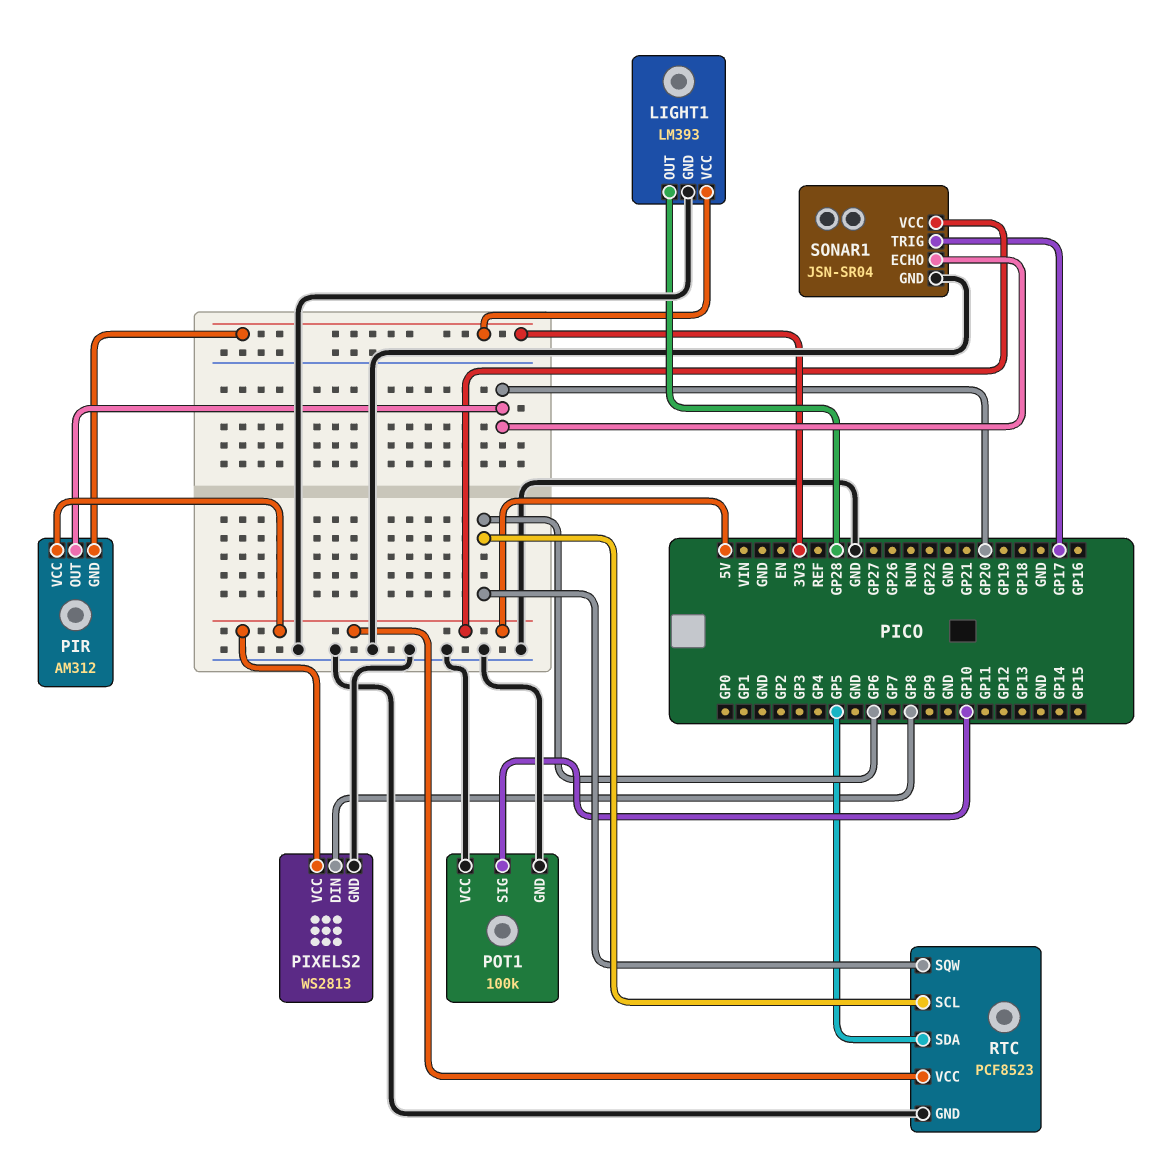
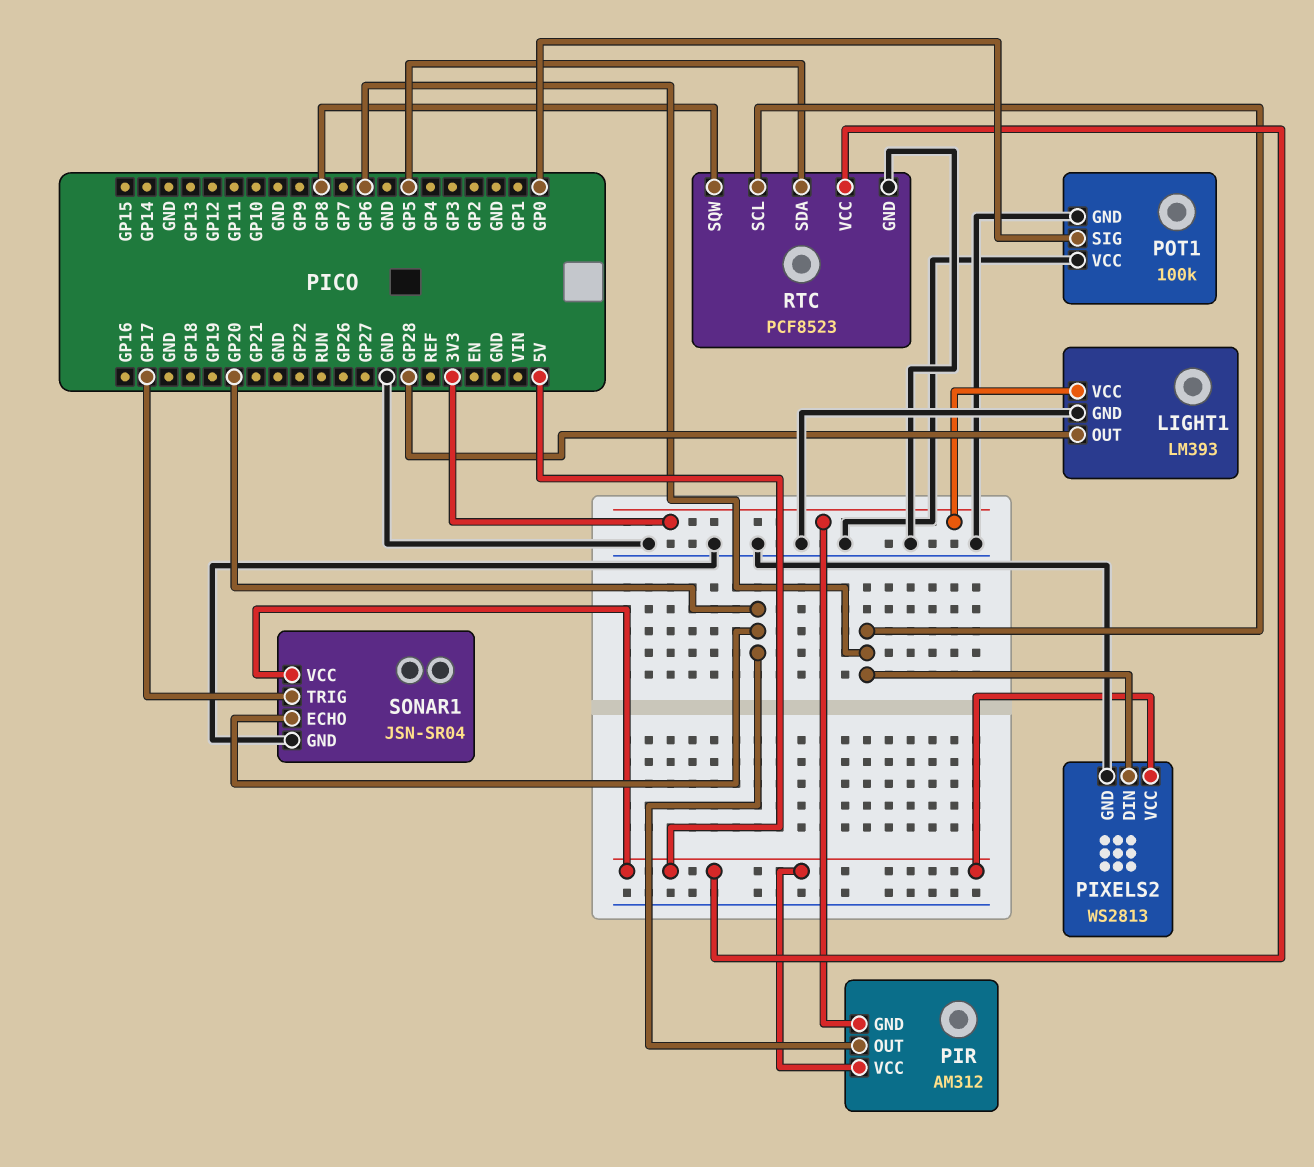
PIXELS2 pin DIN: GP8 -> GP6
POT1 pin SIG: GP10 -> GP0
RTC pin SQW: GP6 -> GP8

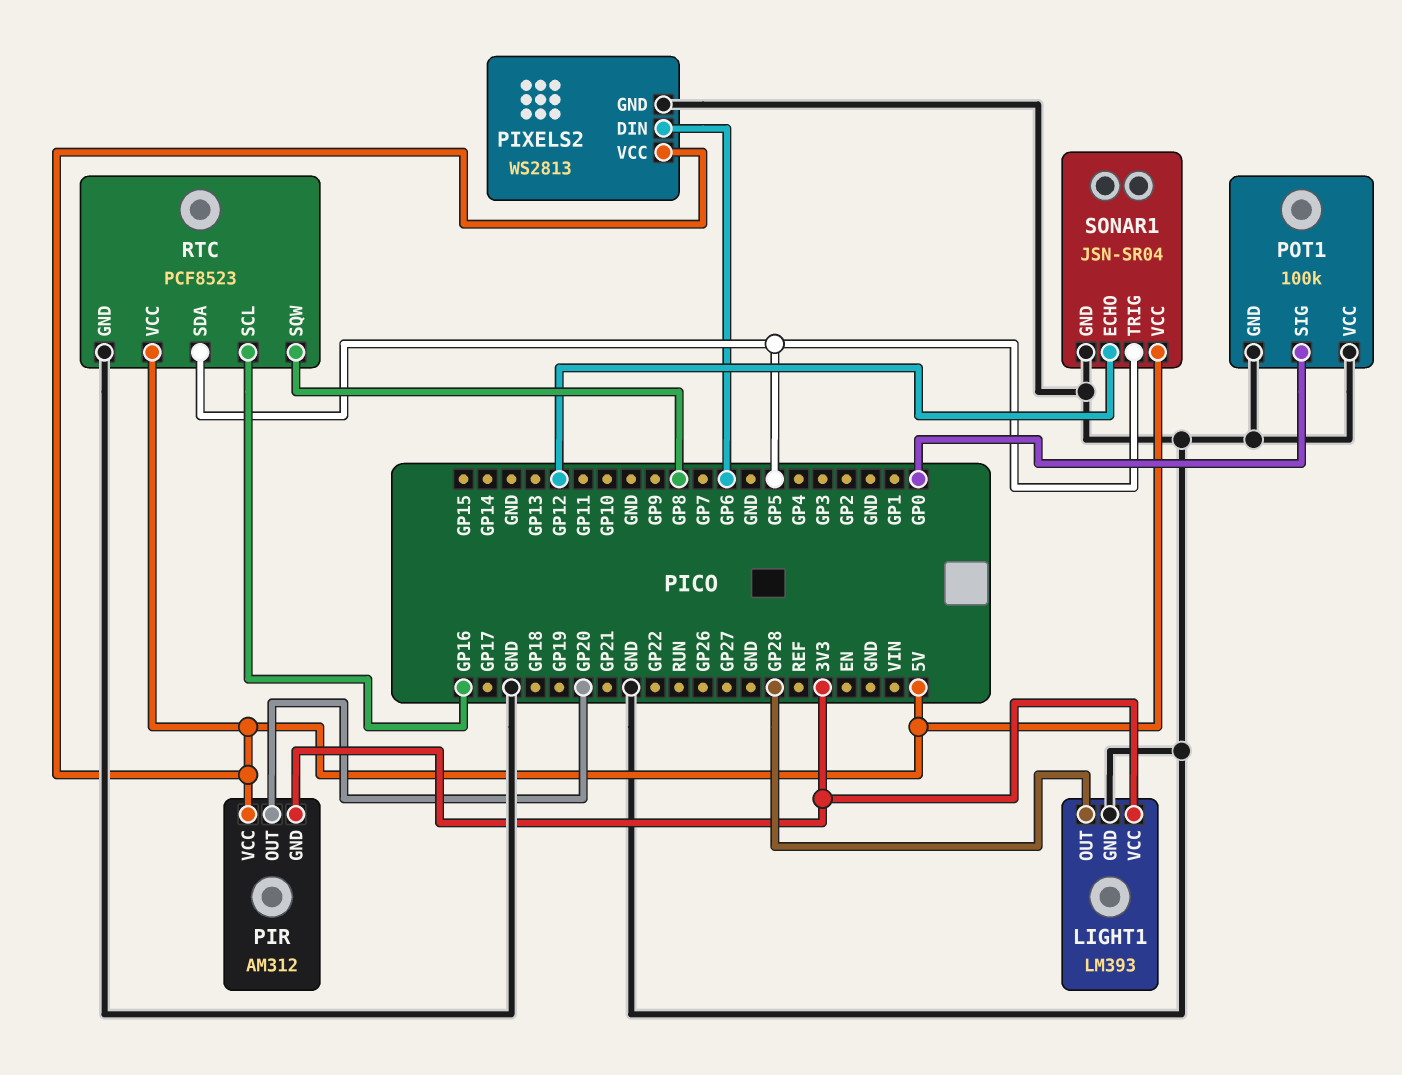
RTC pin SCL: GP6 -> GP16
SONAR1 pin ECHO: GP20 -> GP12
SONAR1 pin TRIG: GP17 -> GP5

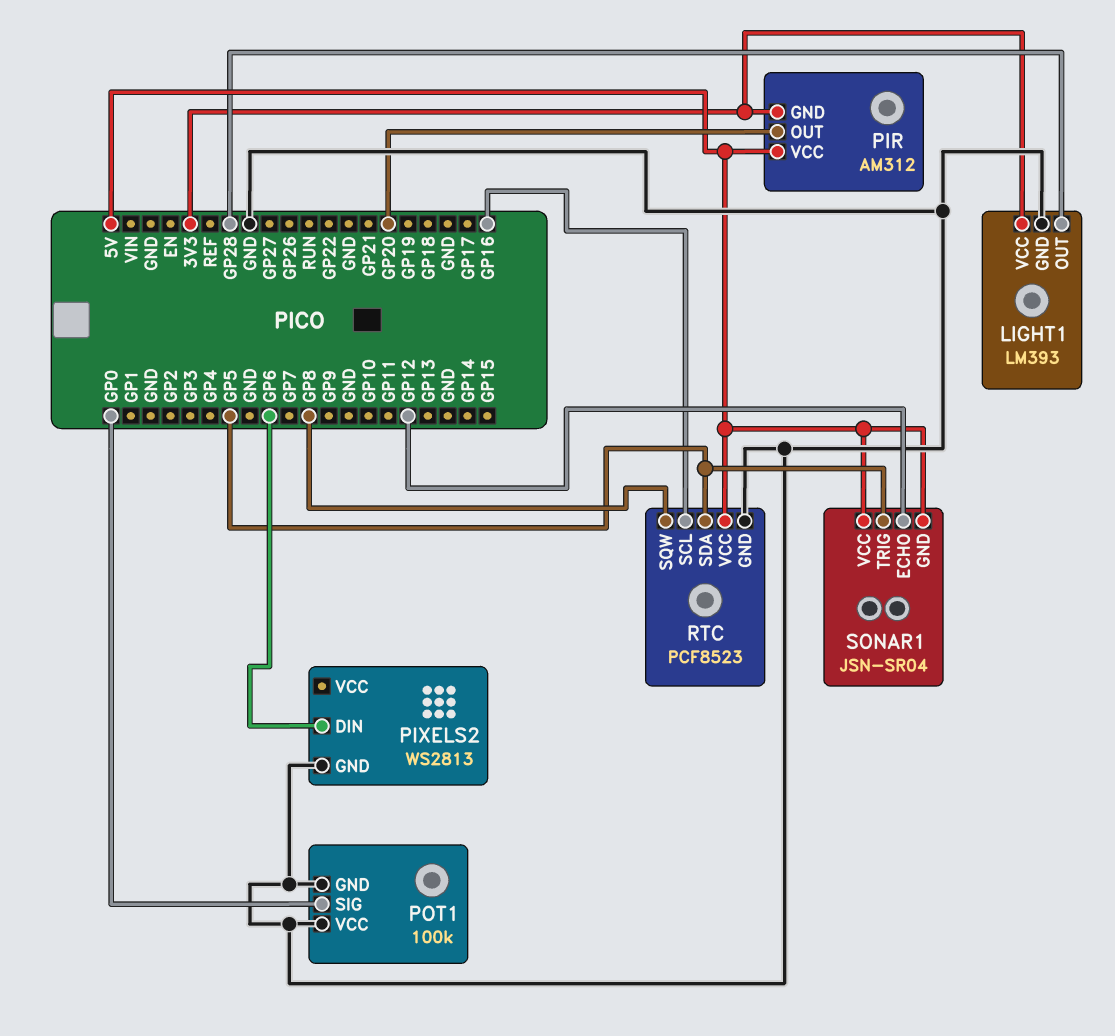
PIXELS2 pin VCC: 5V -> none
SONAR1 pin GND: GND -> 5V

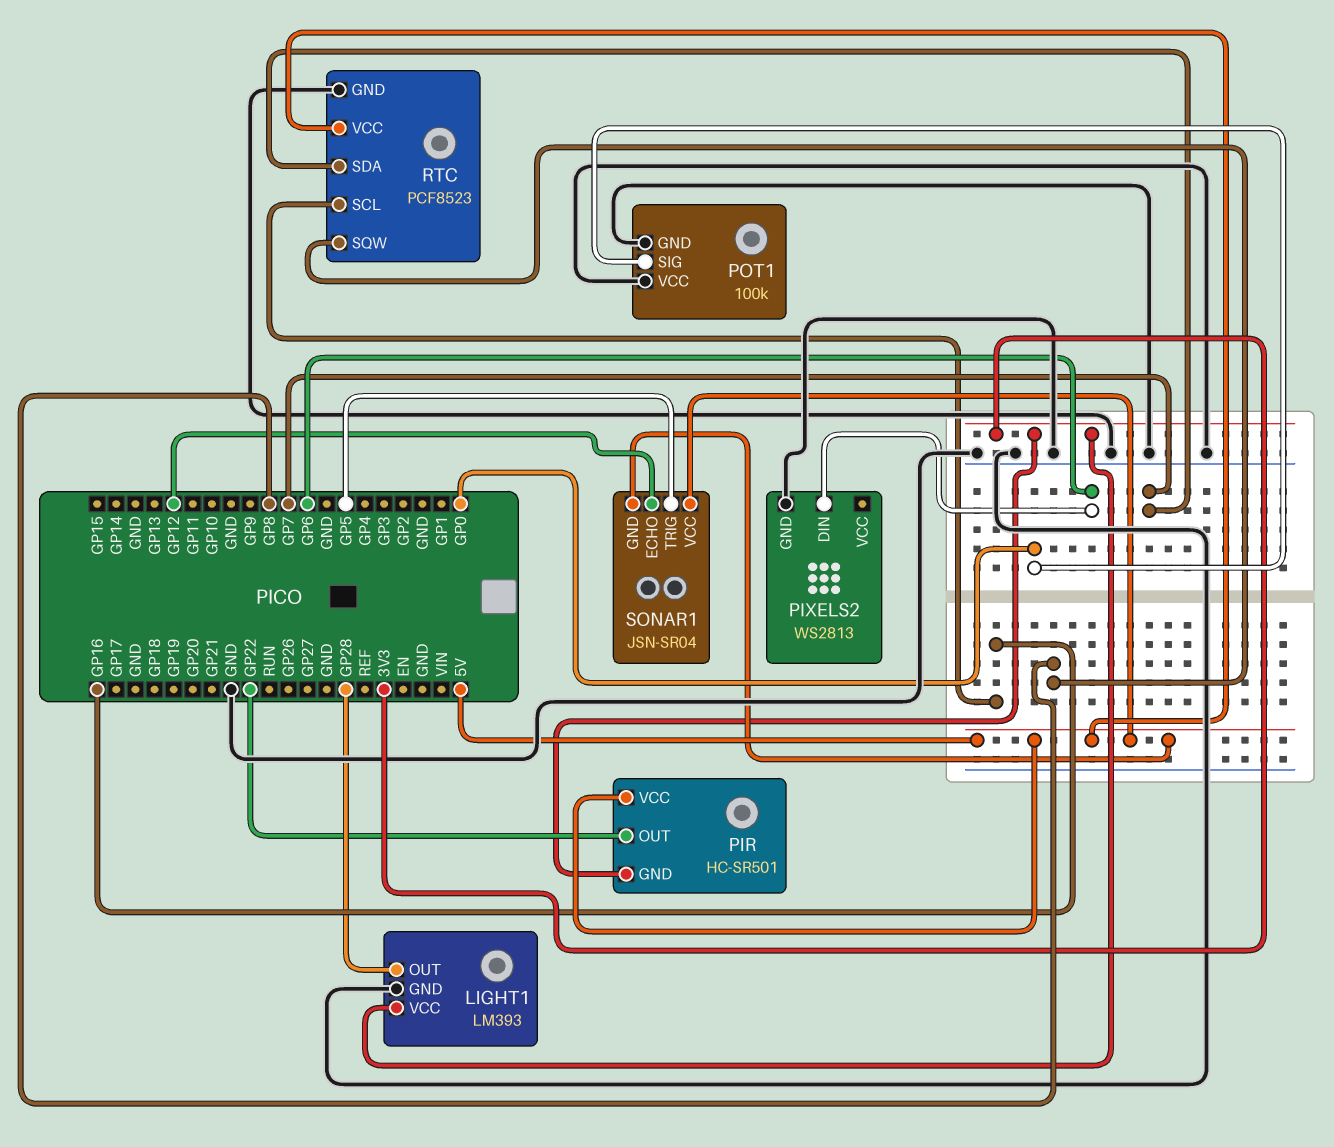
PIR: AM312 -> HC-SR501
PIR pin OUT: GP20 -> GP22
RTC pin SDA: GP5 -> GP7

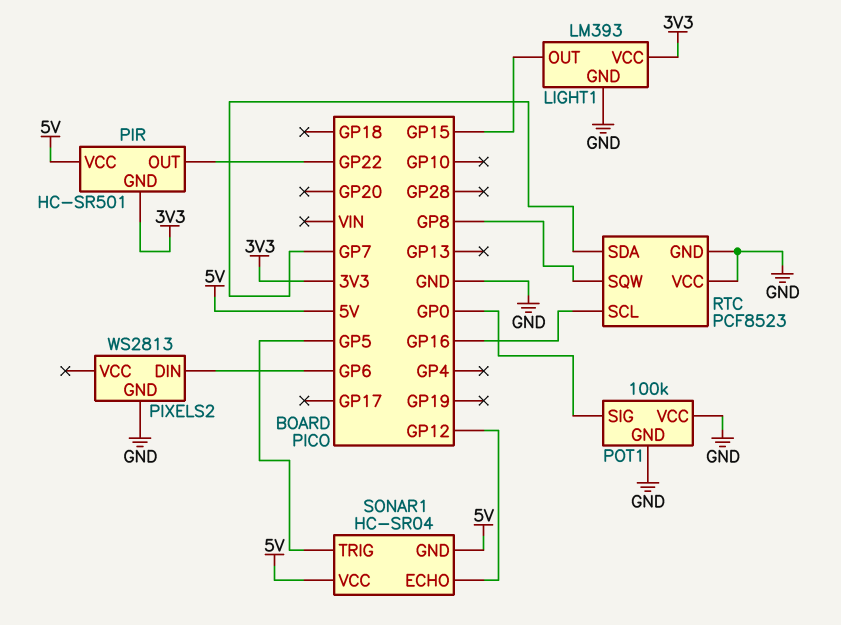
LIGHT1 pin OUT: GP28 -> GP15
RTC pin VCC: 5V -> GND
SONAR1: JSN-SR04 -> HC-SR04

